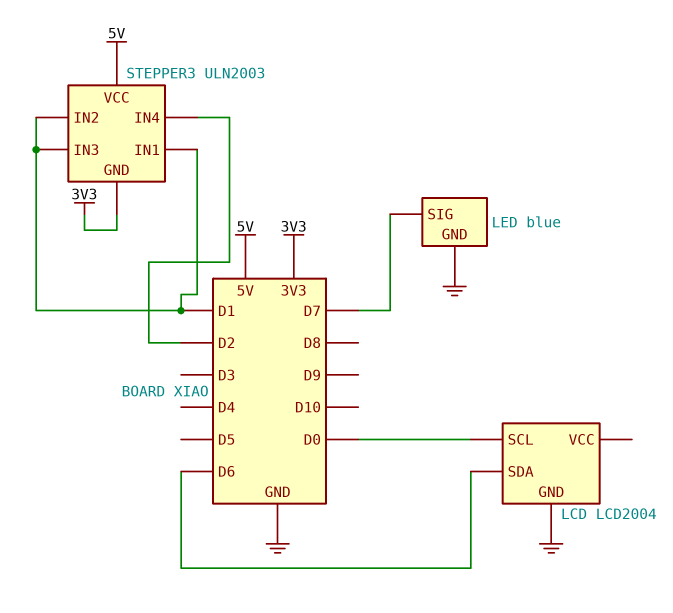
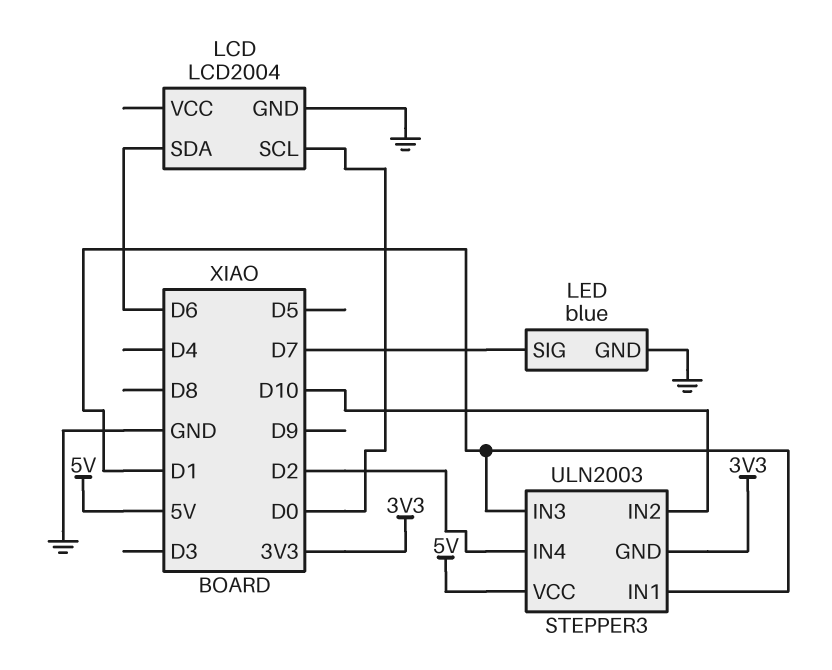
STEPPER3 pin IN2: D1 -> D10

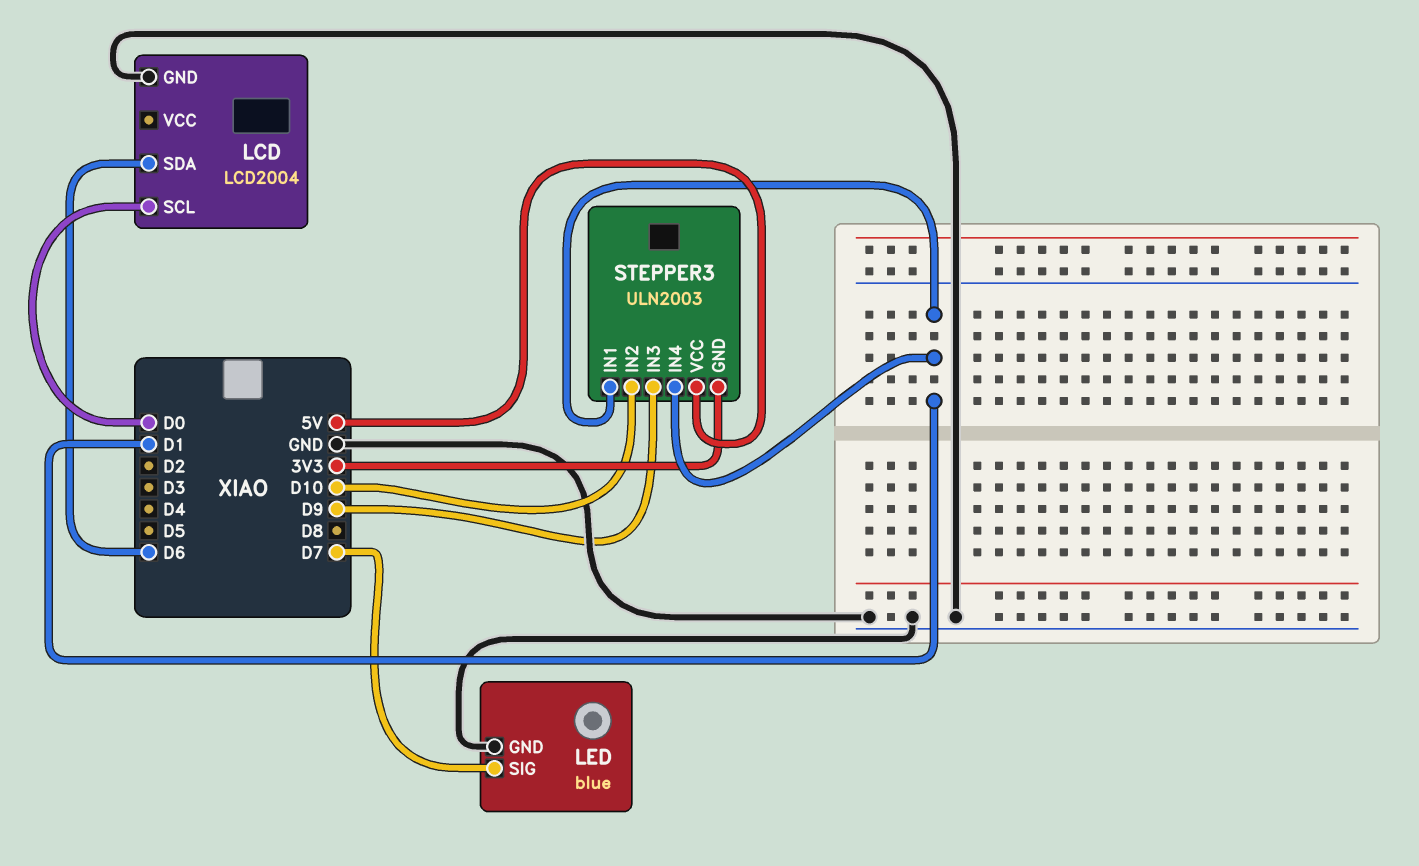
STEPPER3 pin IN3: D1 -> D9
STEPPER3 pin IN4: D2 -> D1

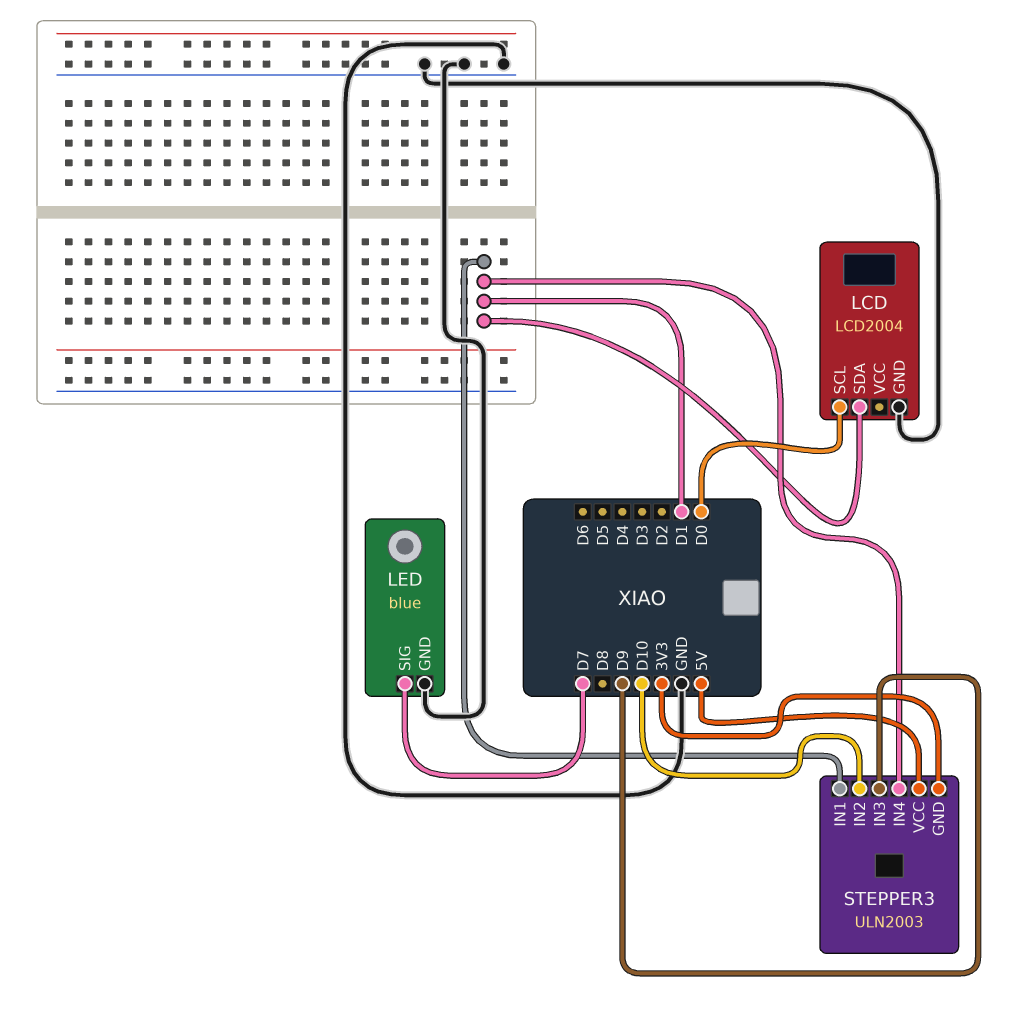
LCD pin SDA: D6 -> D1

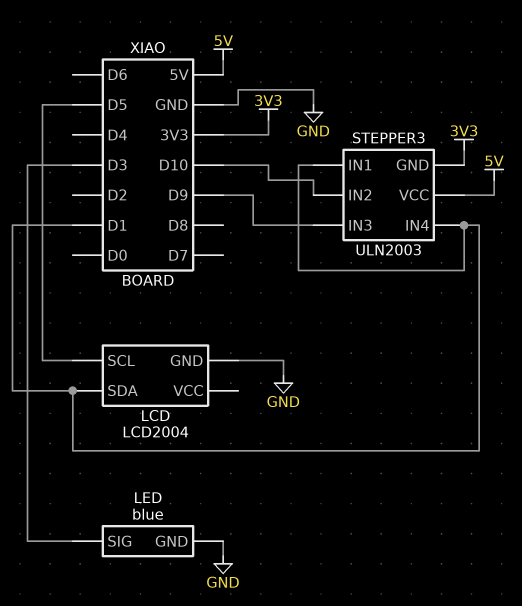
LCD pin SCL: D0 -> D5
LED pin SIG: D7 -> D3

